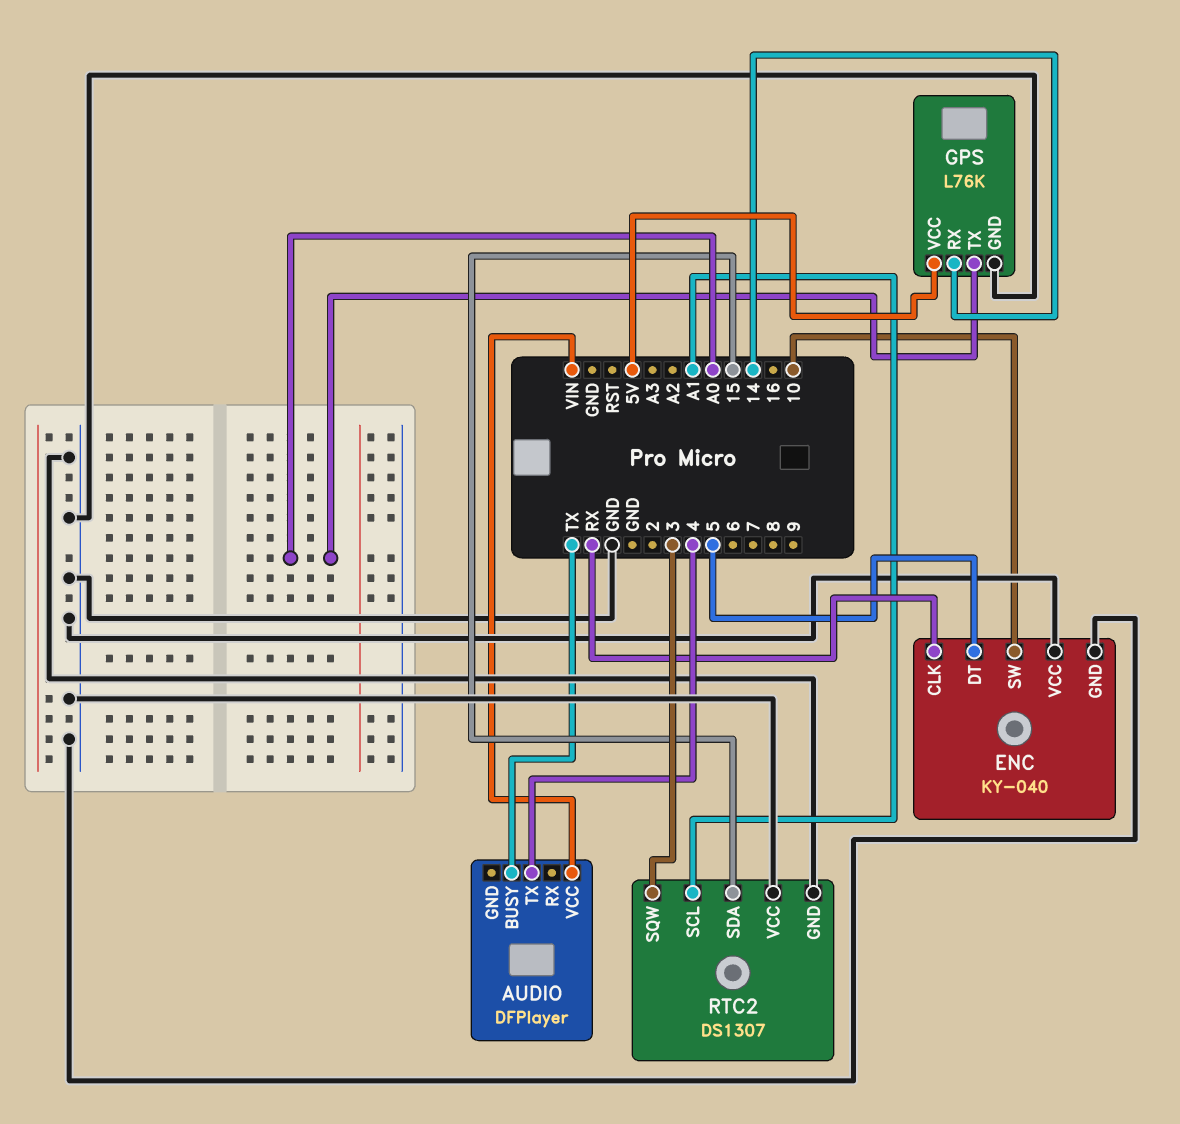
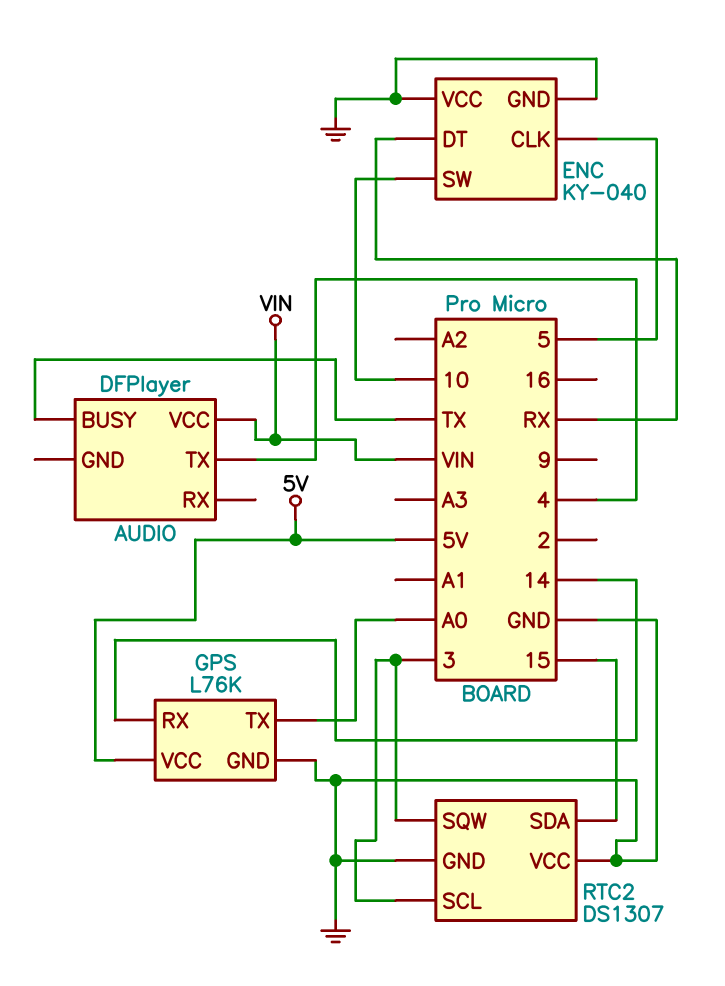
ENC pin CLK: RX -> 5
ENC pin DT: 5 -> RX
RTC2 pin SCL: A1 -> 3

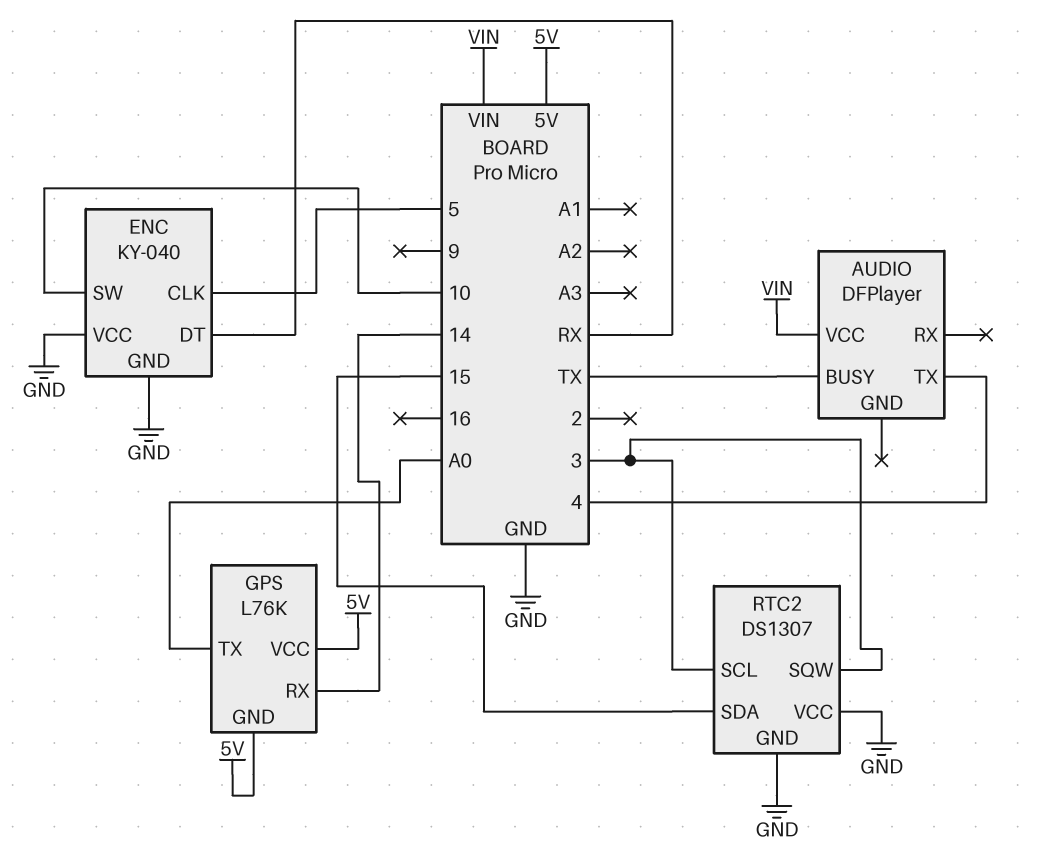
GPS pin GND: GND -> 5V

